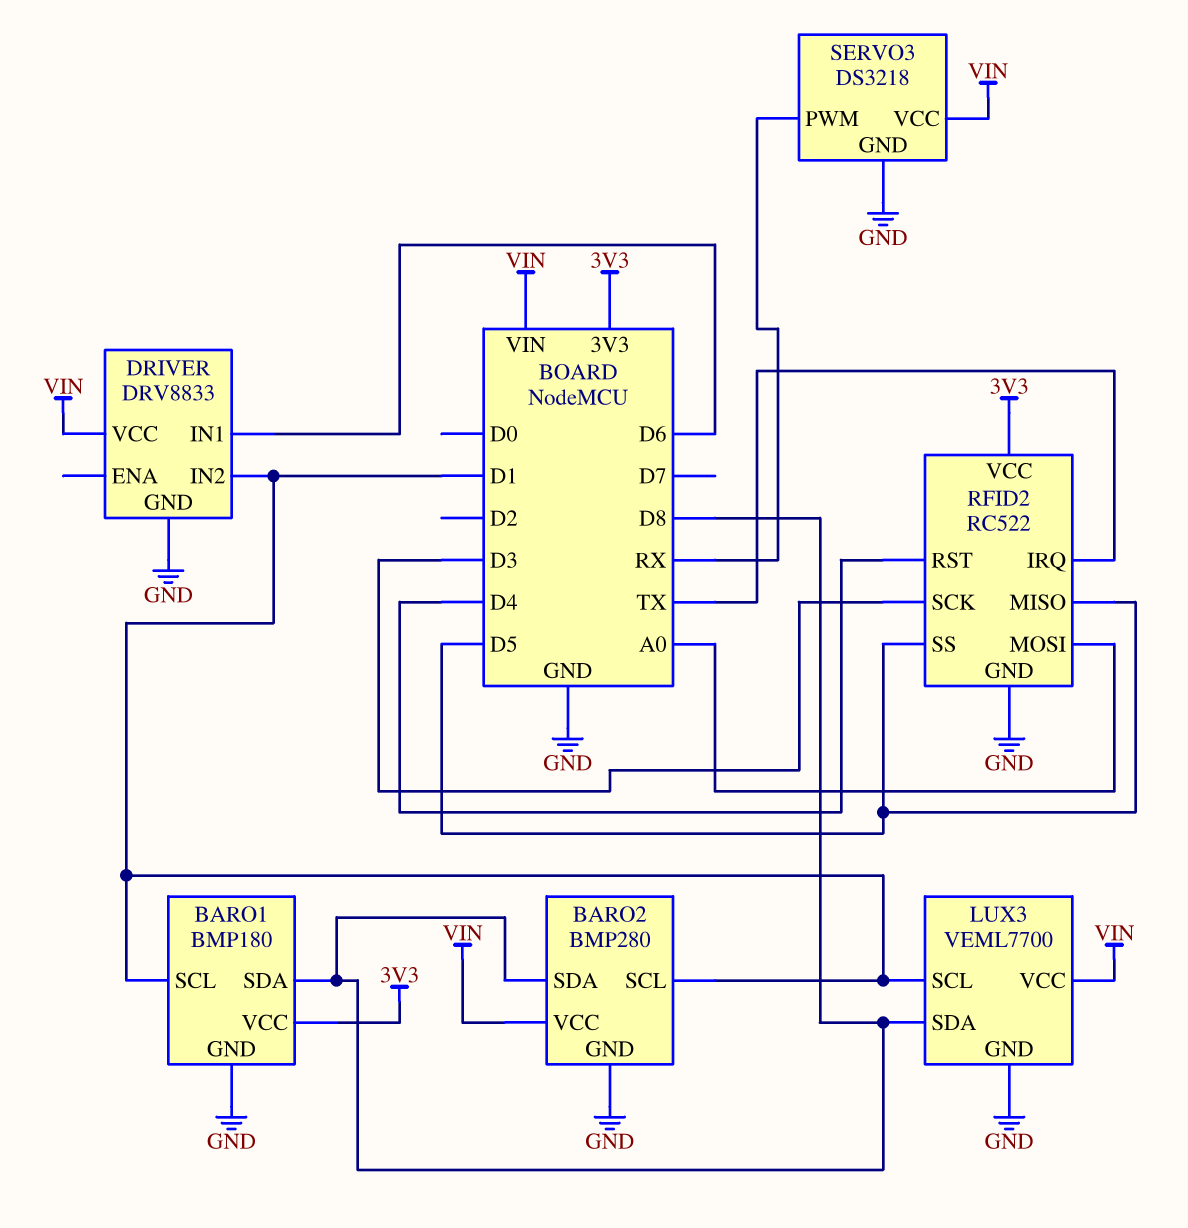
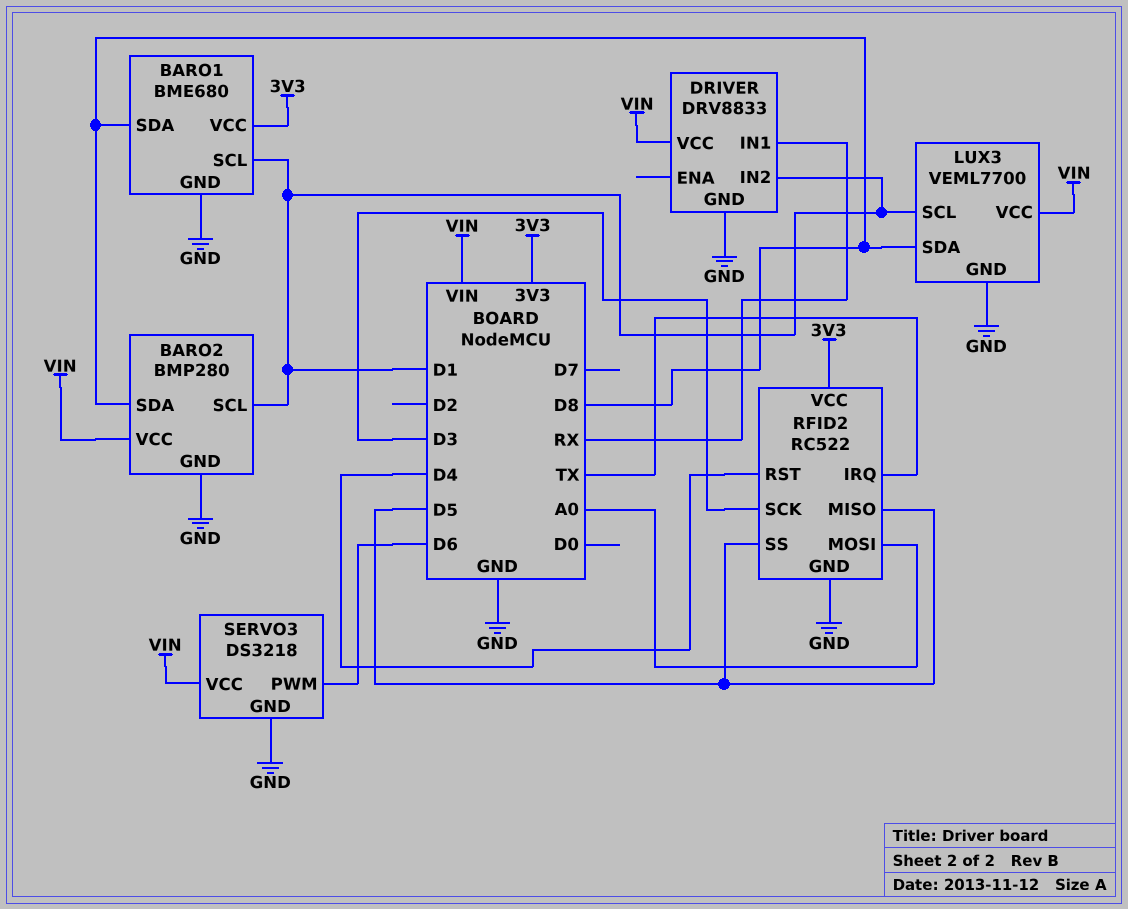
BARO1: BMP180 -> BME680
DRIVER pin IN1: D6 -> RX
SERVO3 pin PWM: RX -> D6

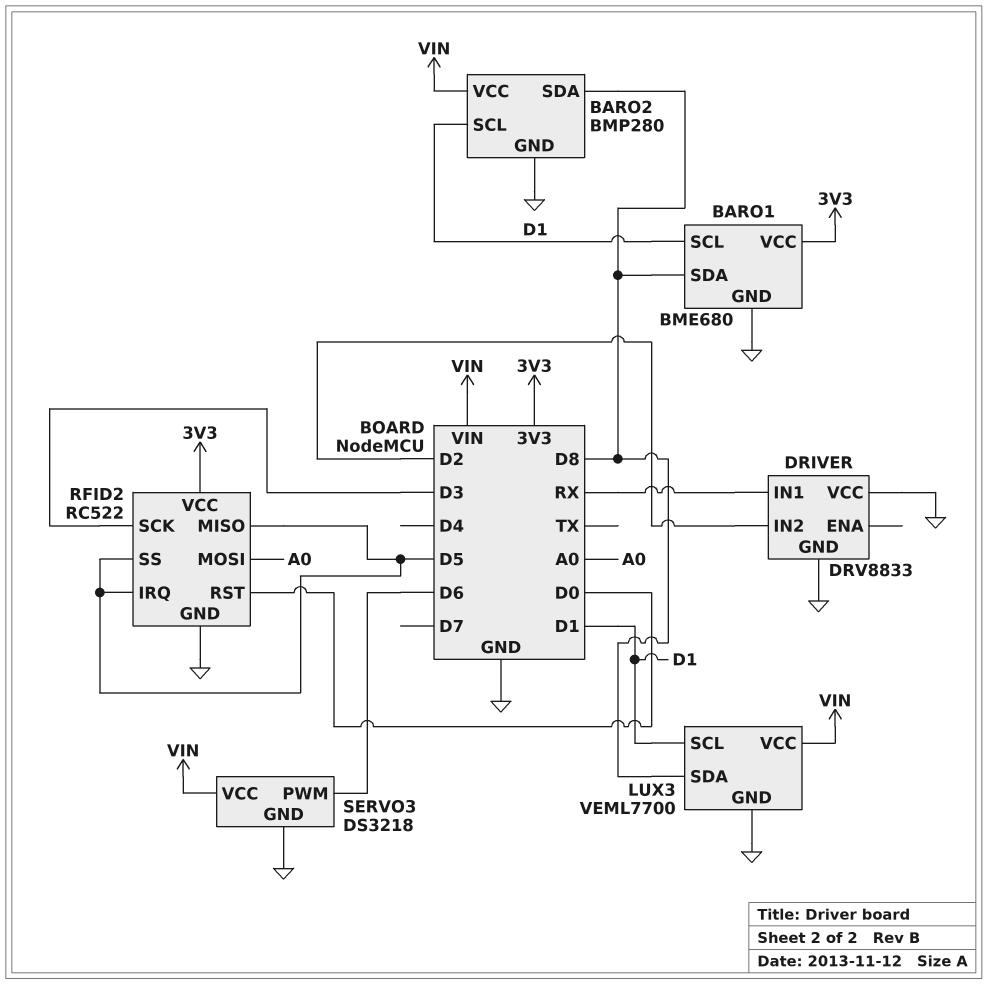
DRIVER pin IN2: D1 -> D2
DRIVER pin VCC: VIN -> GND
RFID2 pin IRQ: TX -> D5
RFID2 pin RST: D4 -> D0

